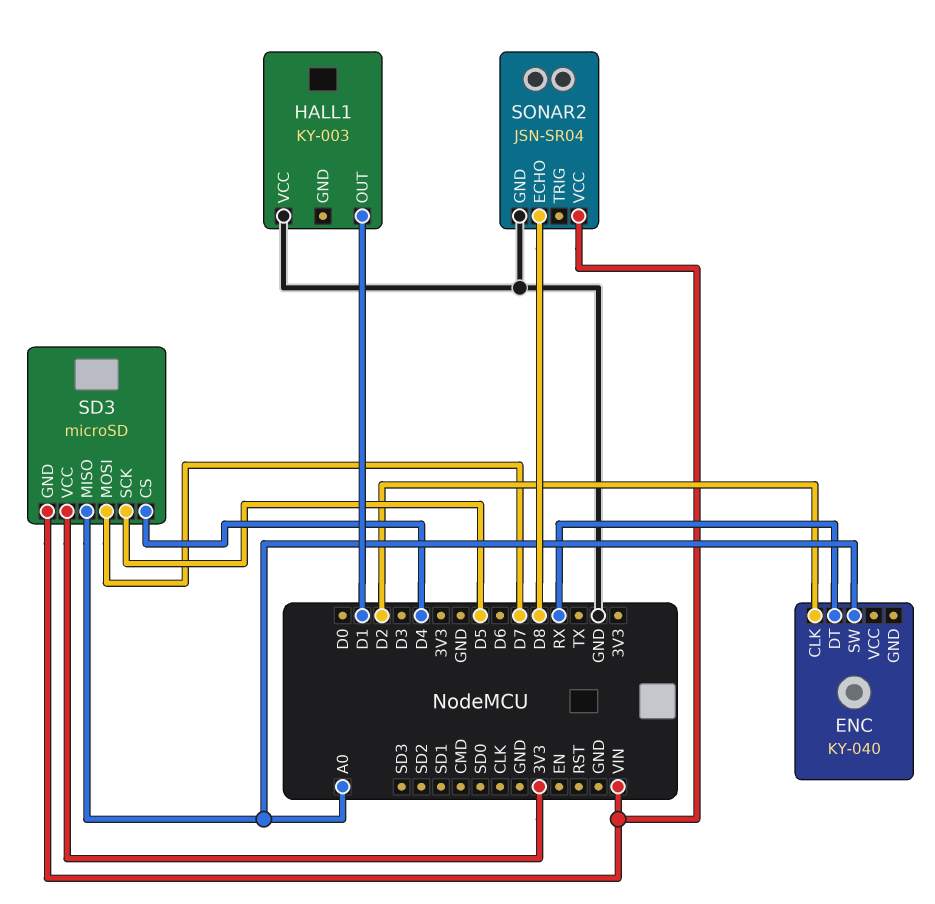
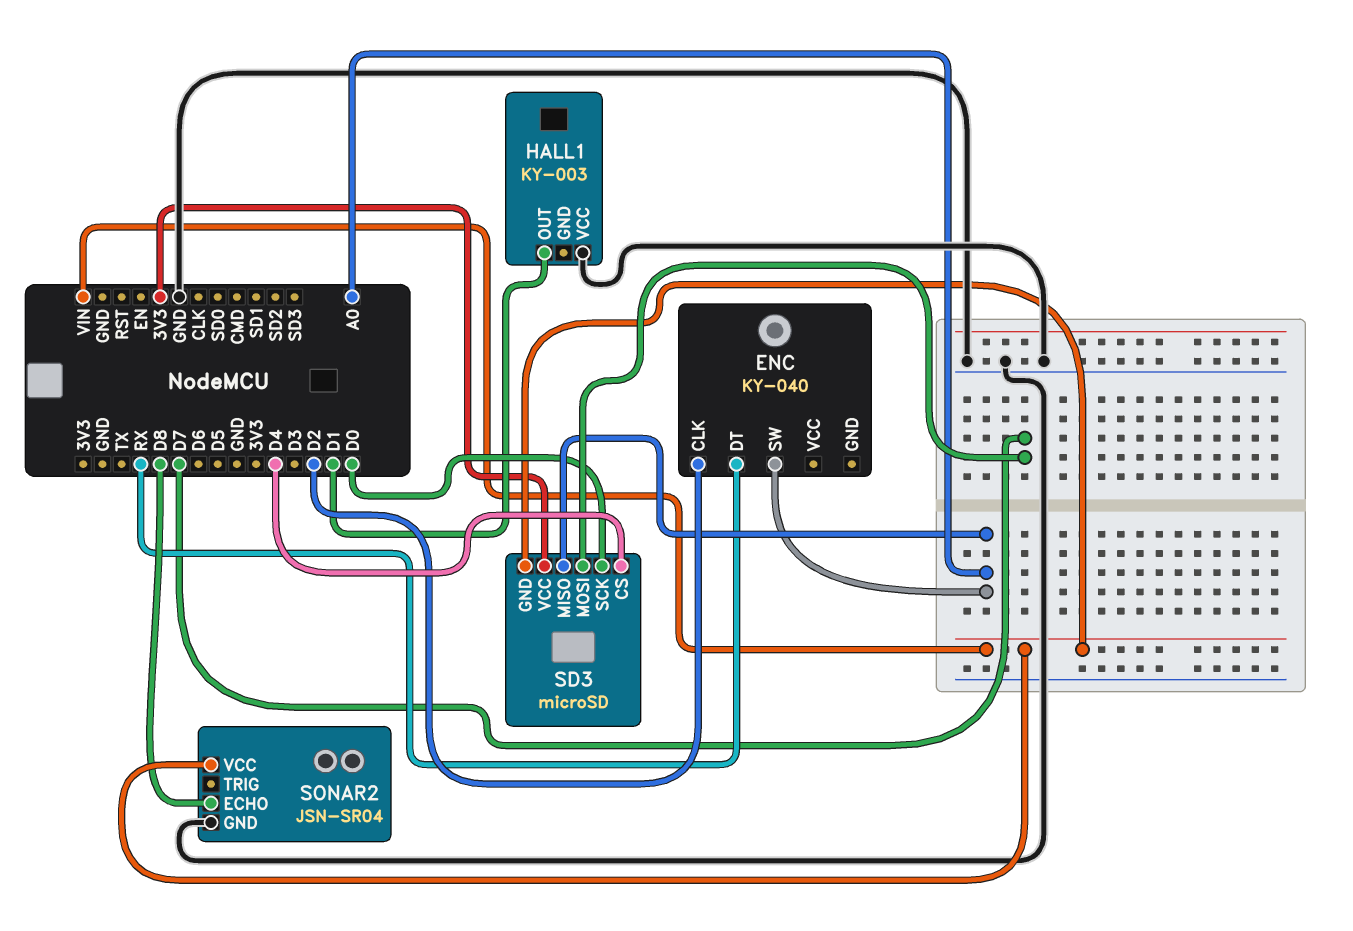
SD3 pin SCK: D5 -> D0

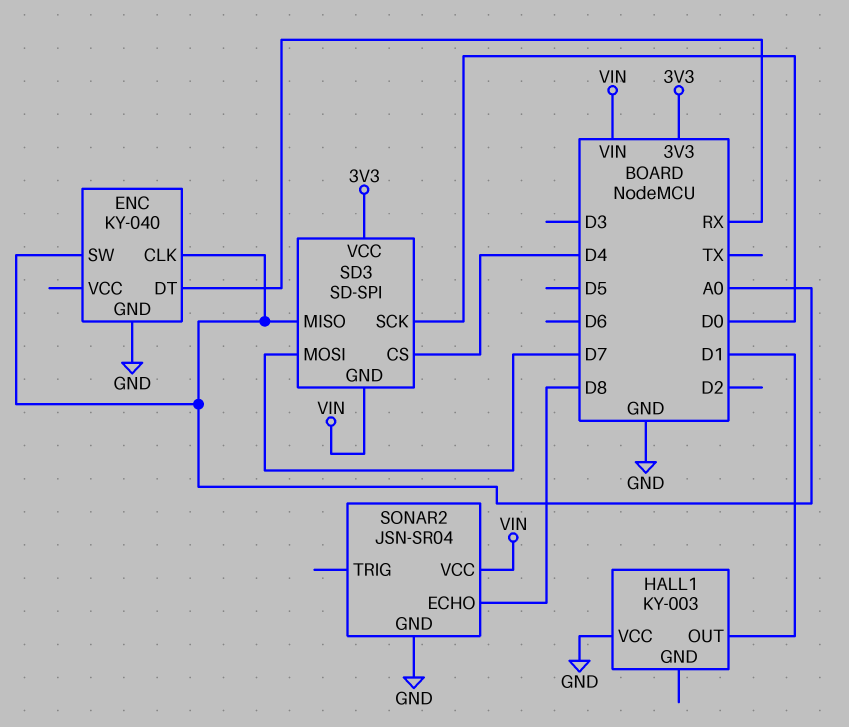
ENC pin CLK: D2 -> A0
ENC pin GND: none -> GND
SD3: microSD -> SD-SPI

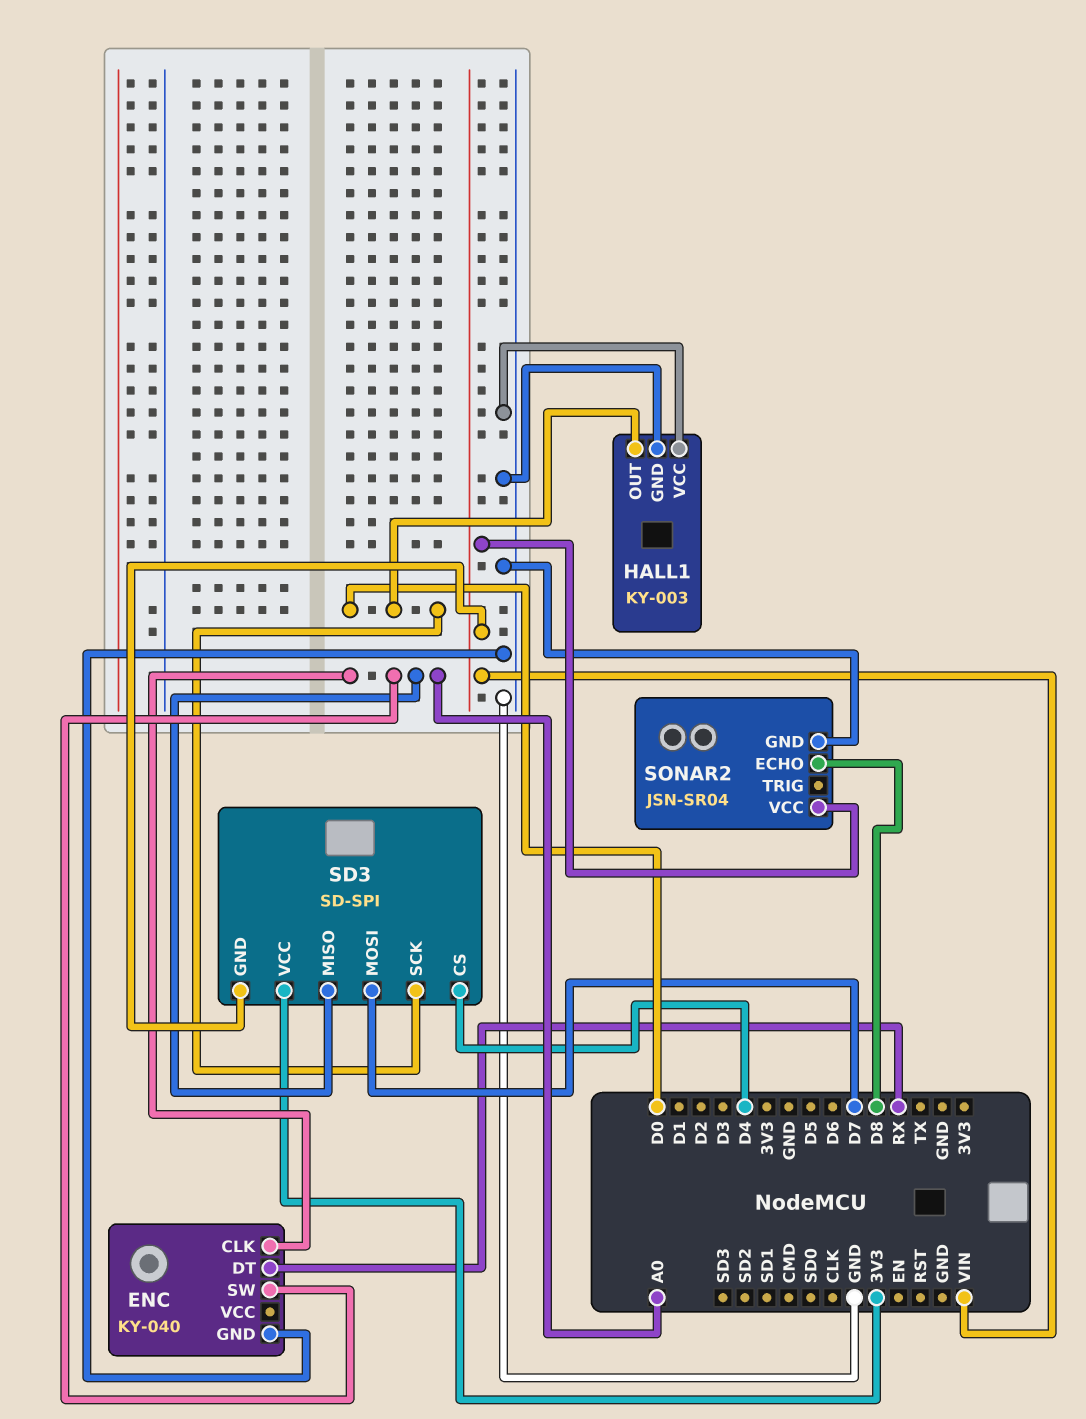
HALL1 pin GND: none -> GND
HALL1 pin OUT: D1 -> D0

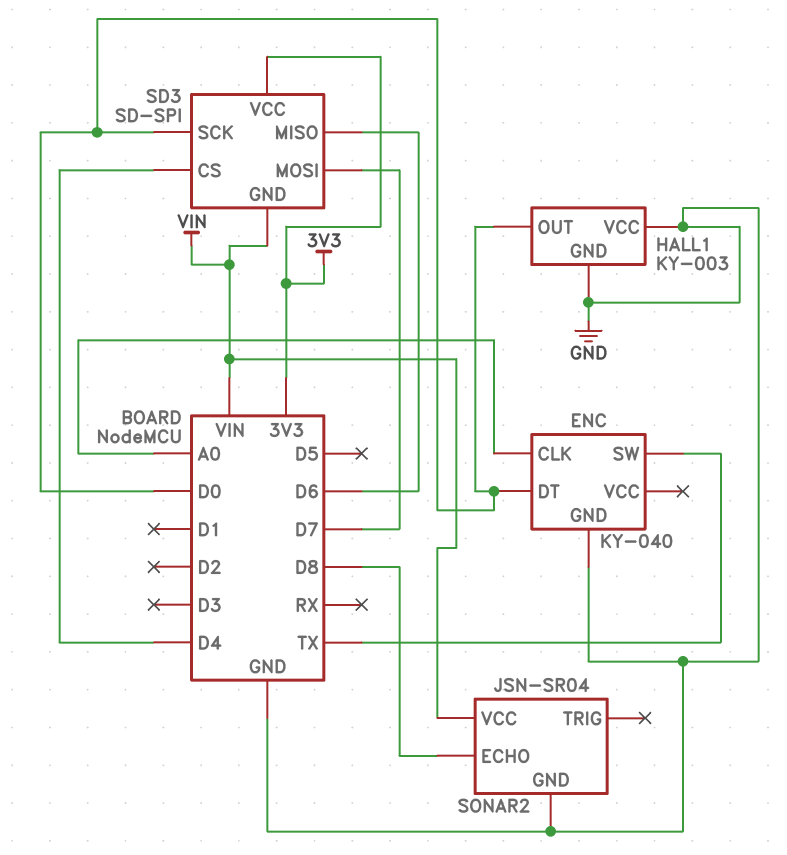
ENC pin DT: RX -> D0
ENC pin SW: A0 -> TX
SD3 pin MISO: A0 -> D6

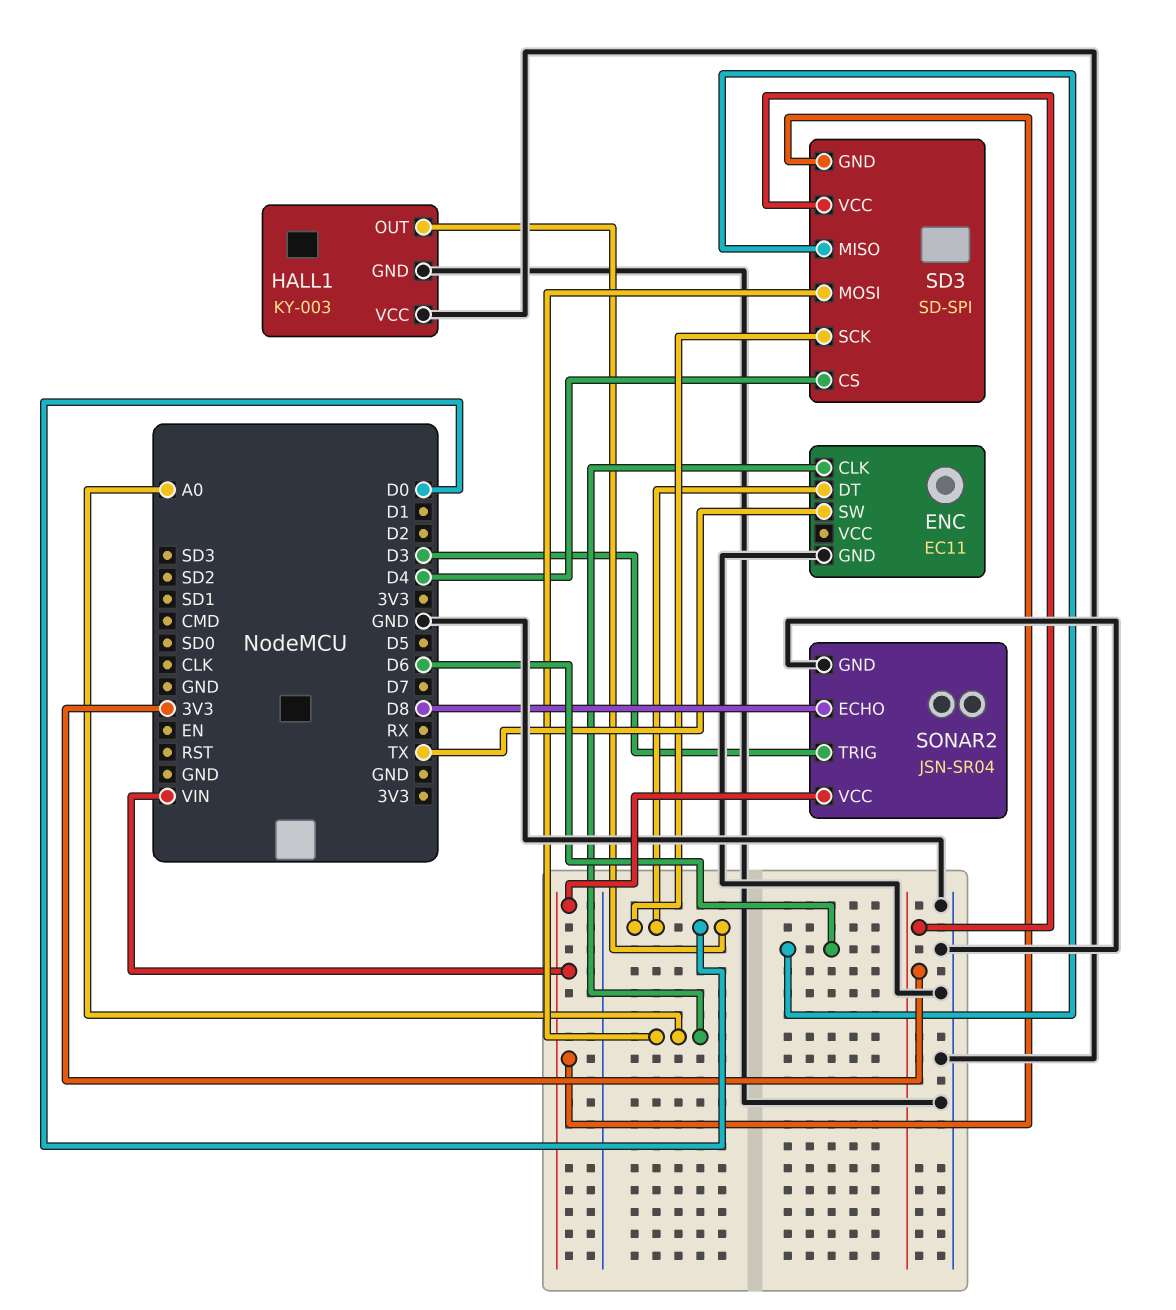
ENC: KY-040 -> EC11
SD3 pin MOSI: D7 -> A0
SONAR2 pin TRIG: none -> D3

